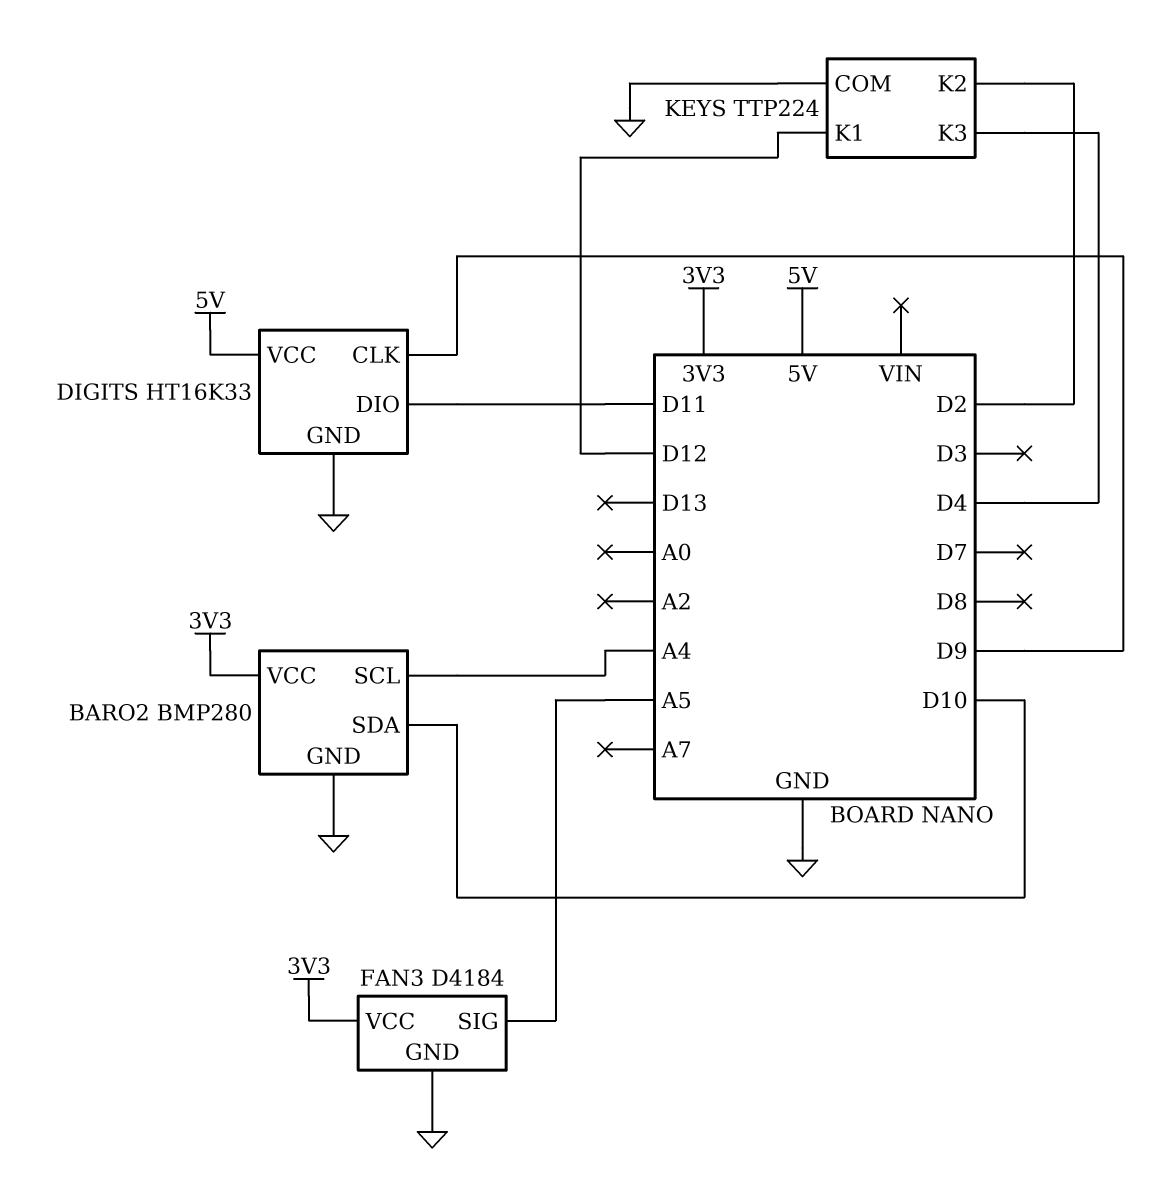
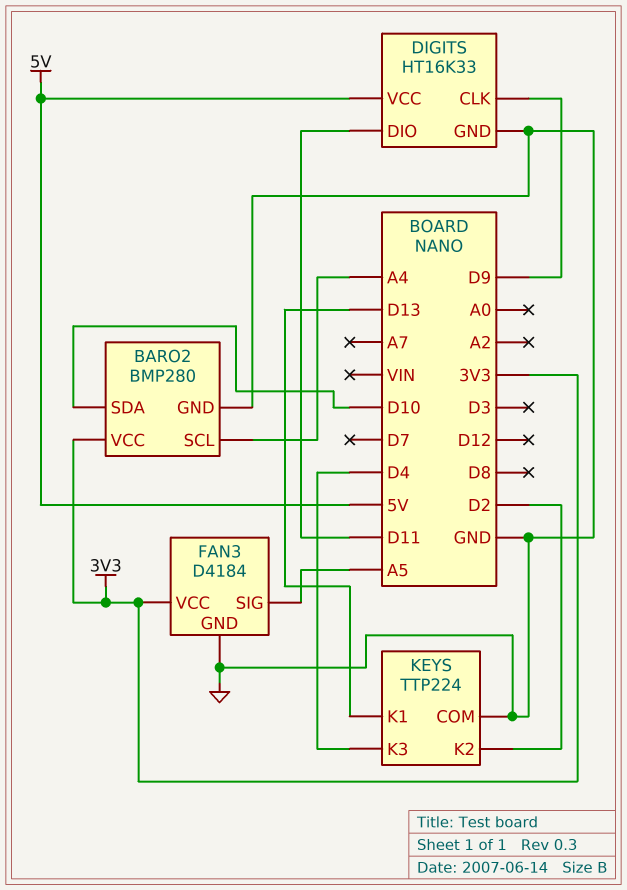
KEYS pin K1: D12 -> D13

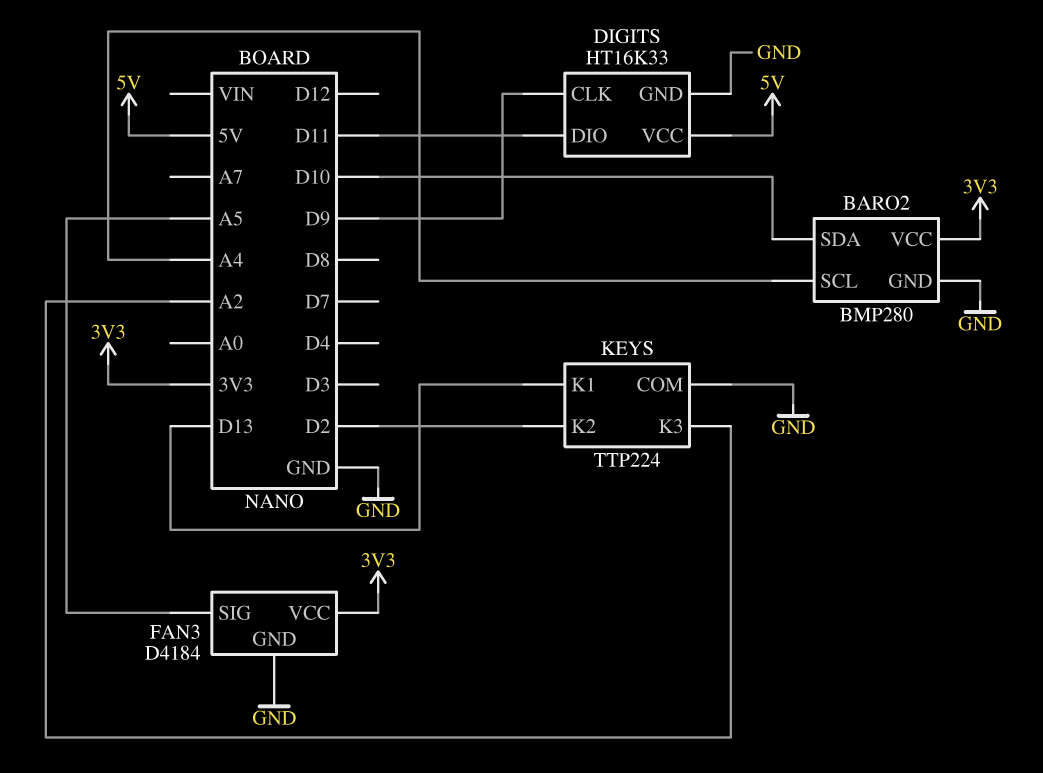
KEYS pin K3: D4 -> A2

